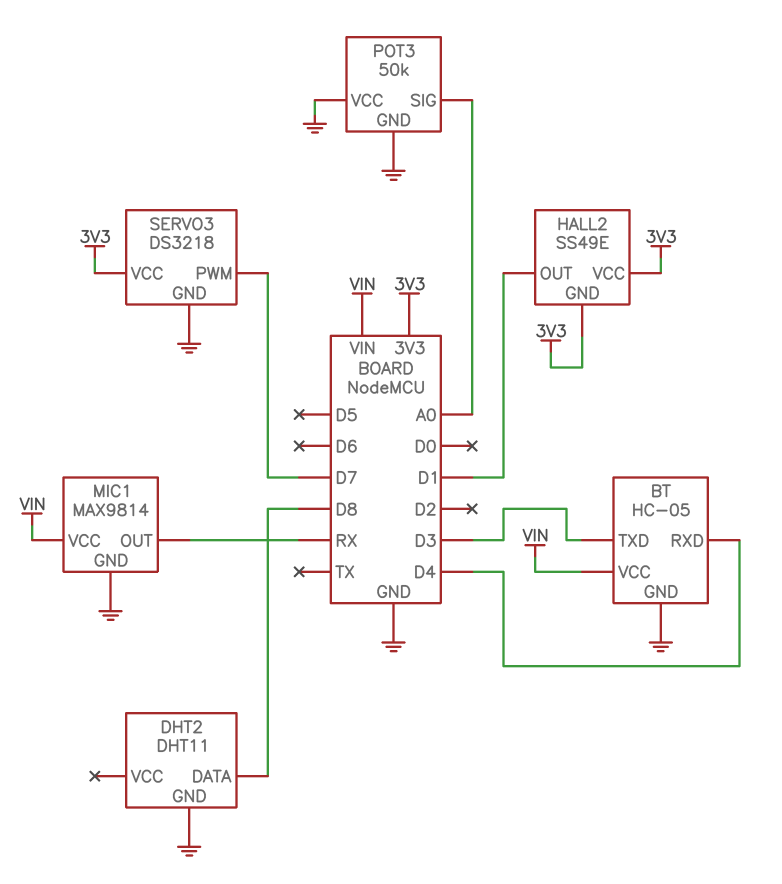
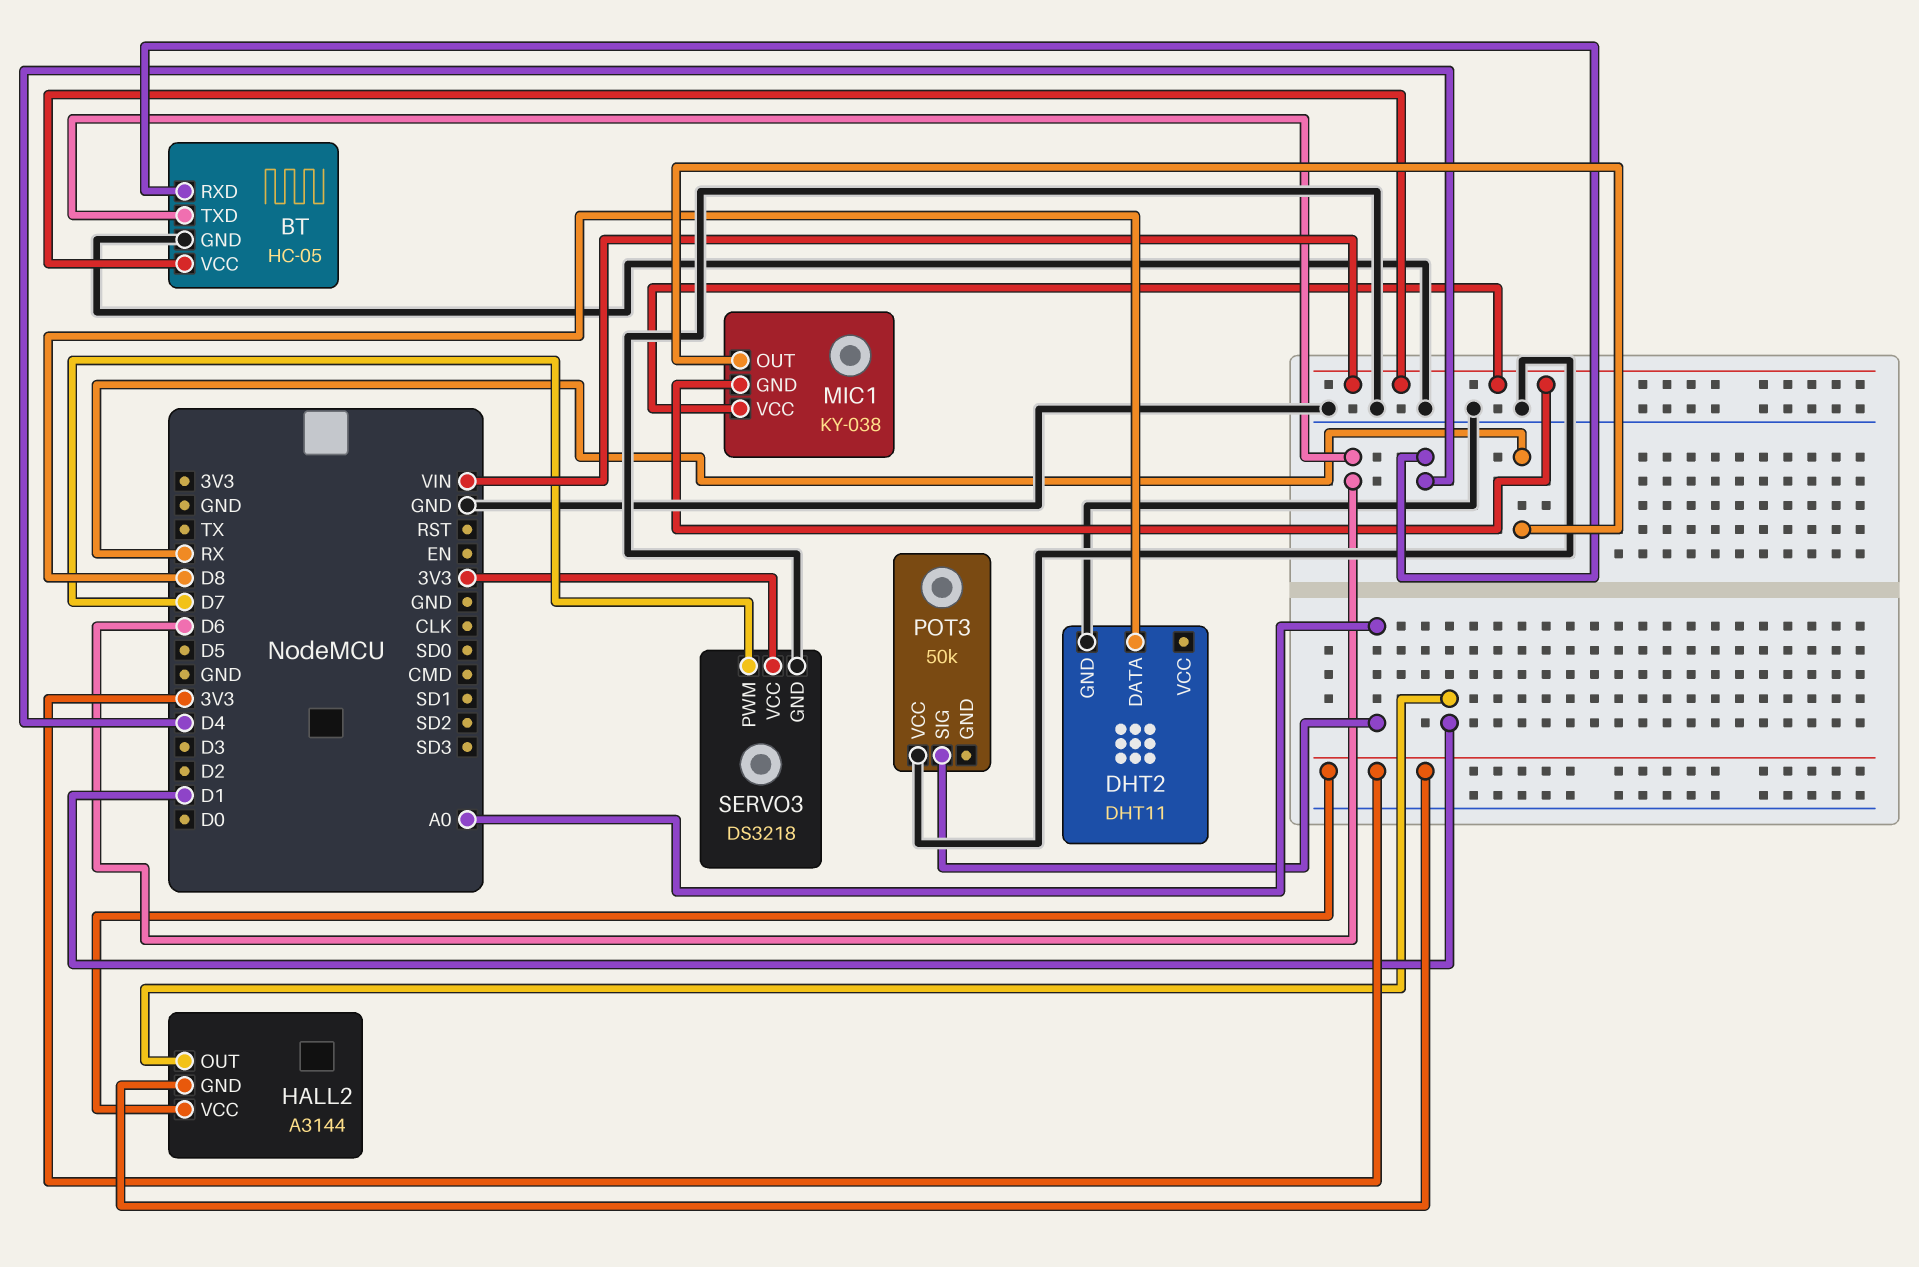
BT pin TXD: D3 -> D6
HALL2: SS49E -> A3144
MIC1: MAX9814 -> KY-038
MIC1 pin GND: GND -> VIN
POT3 pin GND: GND -> none

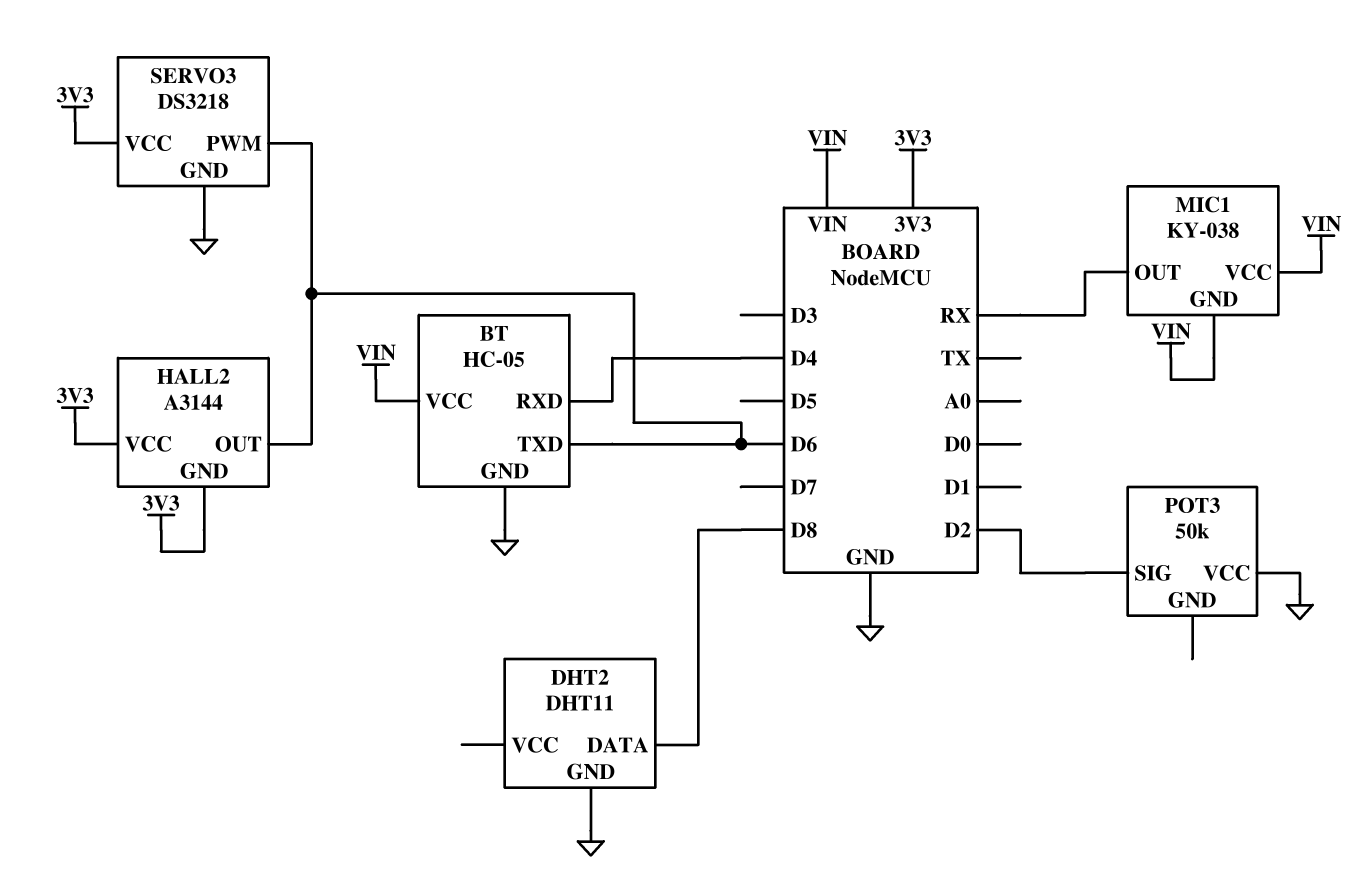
HALL2 pin OUT: D1 -> D6
POT3 pin SIG: A0 -> D2
SERVO3 pin PWM: D7 -> D6

